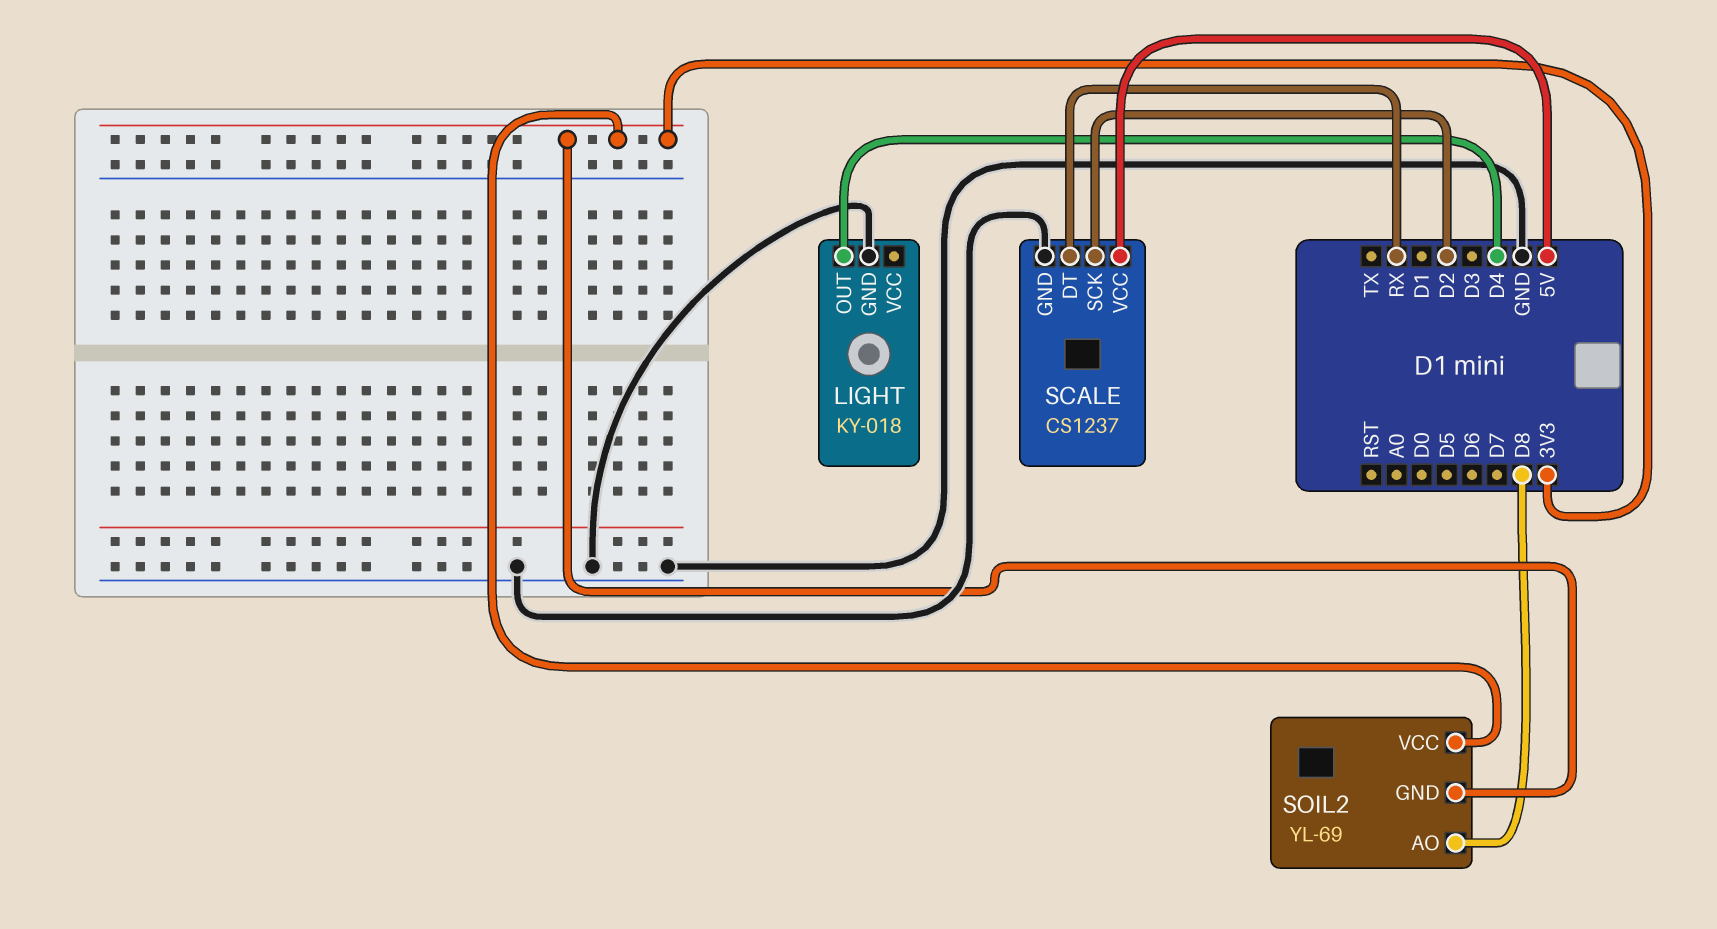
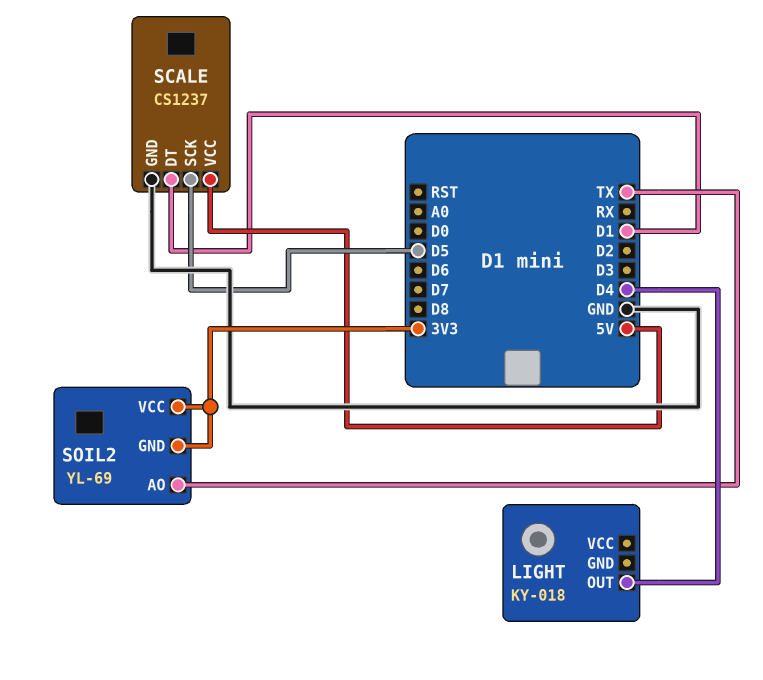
LIGHT pin GND: GND -> none
SCALE pin DT: RX -> D1
SCALE pin SCK: D2 -> D5
SOIL2 pin AO: D8 -> TX

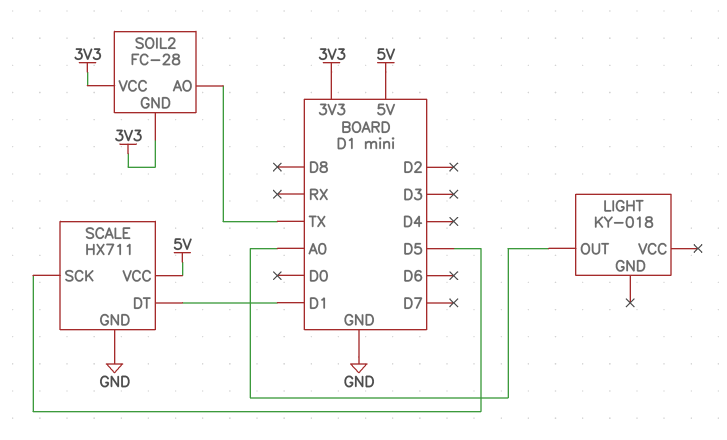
LIGHT pin OUT: D4 -> A0
SCALE: CS1237 -> HX711
SOIL2: YL-69 -> FC-28

